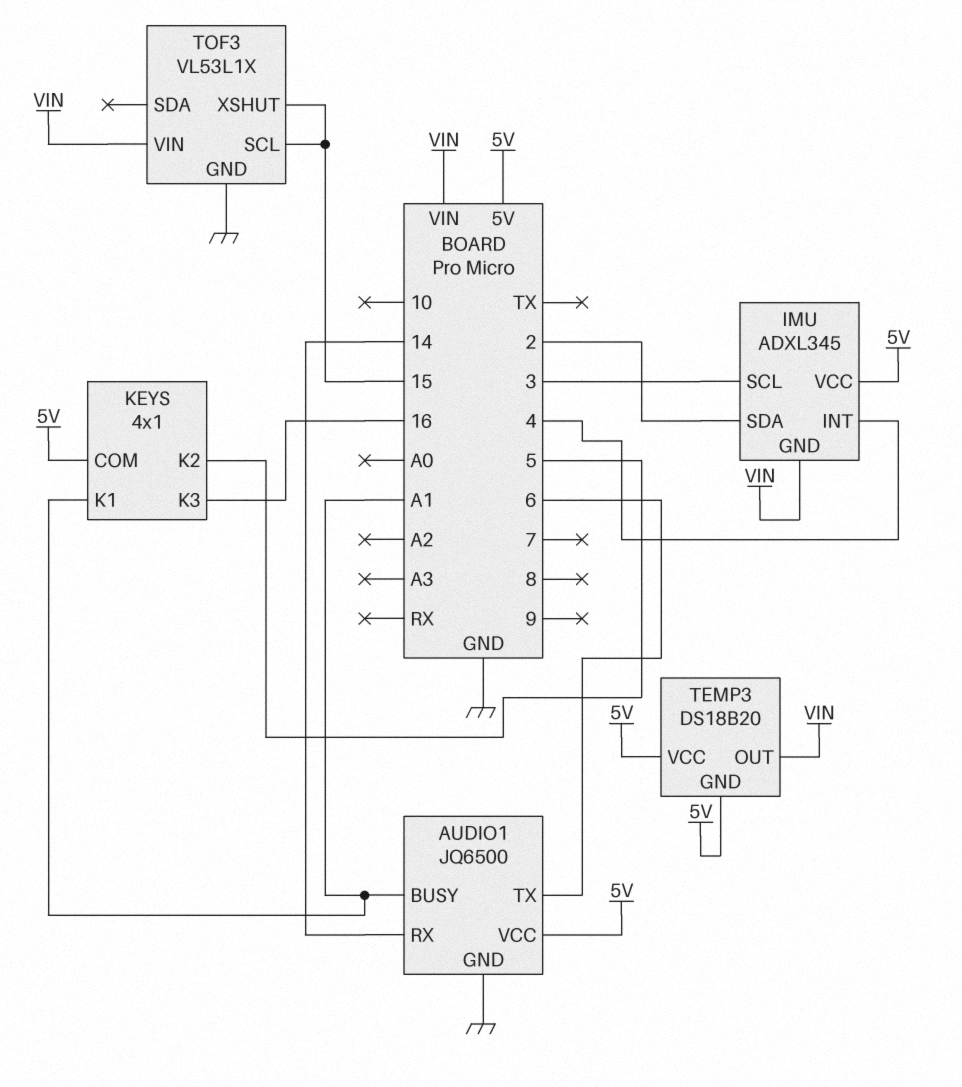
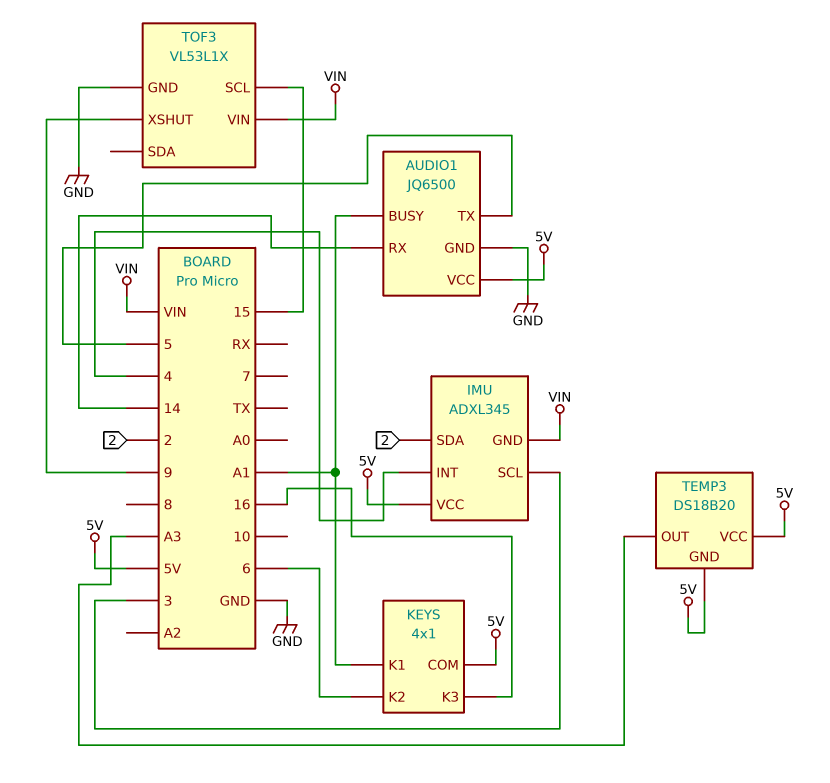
AUDIO1 pin TX: 6 -> 5
KEYS pin K2: 5 -> 6
TEMP3 pin OUT: VIN -> A3
TOF3 pin XSHUT: 15 -> 9

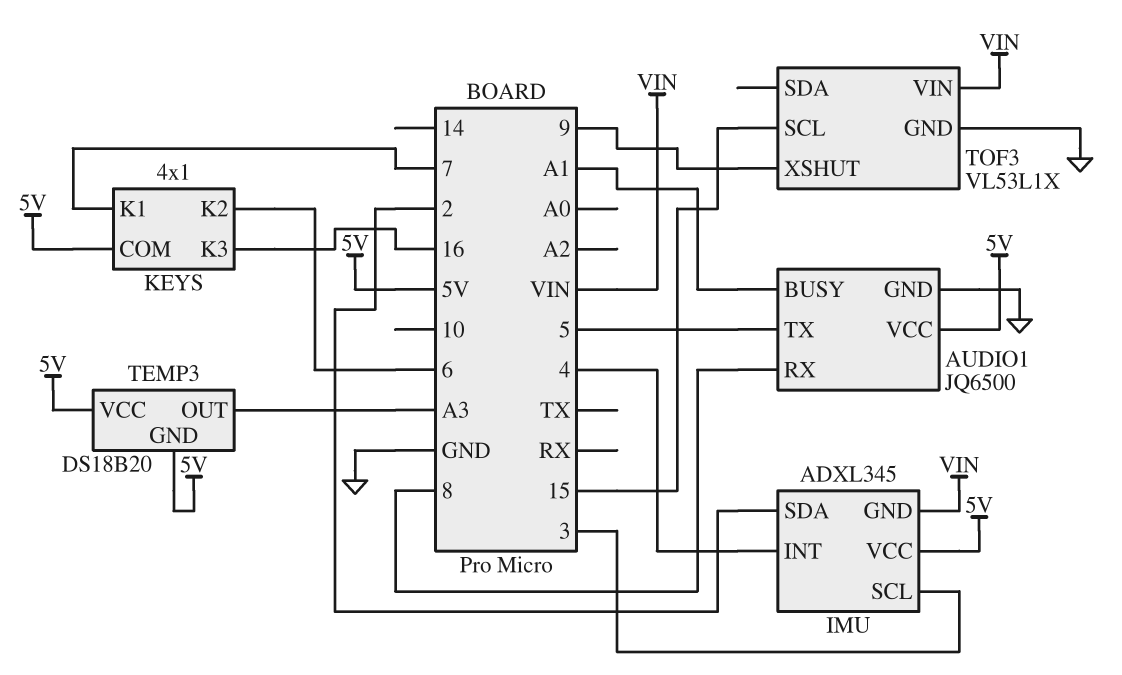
AUDIO1 pin RX: 14 -> 8
KEYS pin K1: A1 -> 7

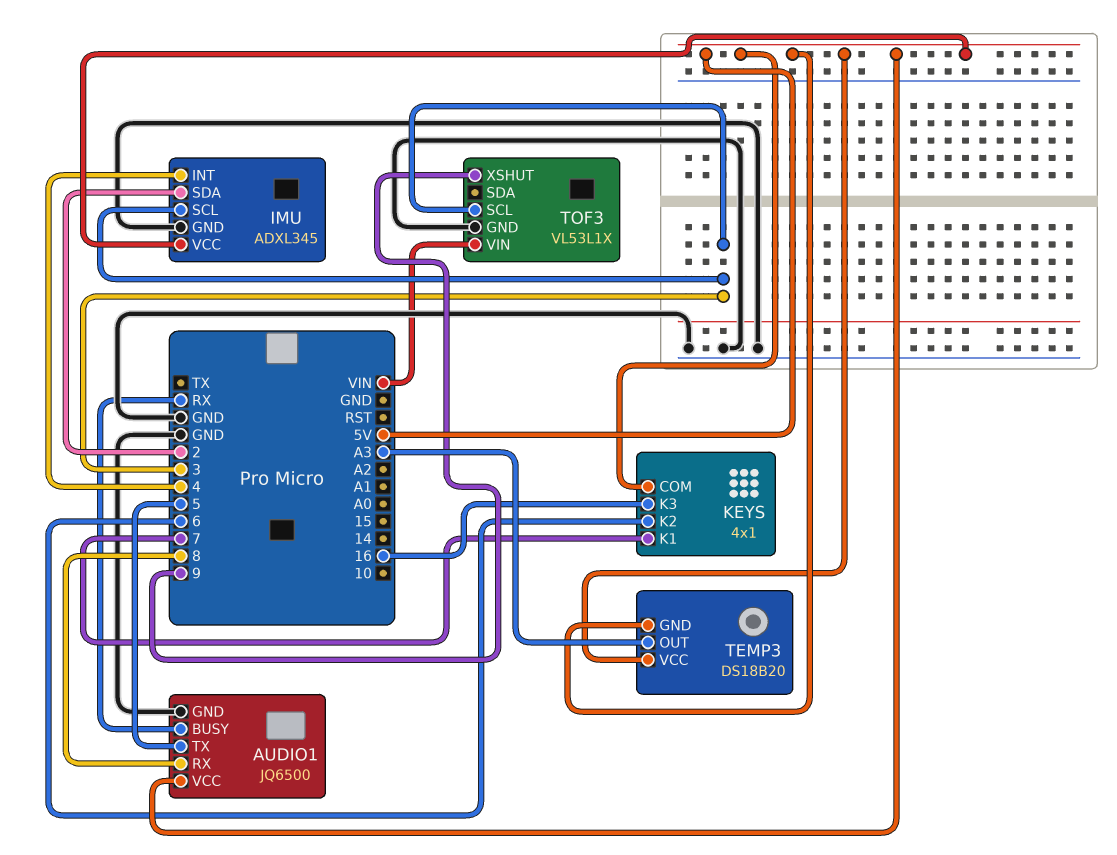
AUDIO1 pin BUSY: A1 -> RX
IMU pin GND: VIN -> GND
TOF3 pin SCL: 15 -> 3

